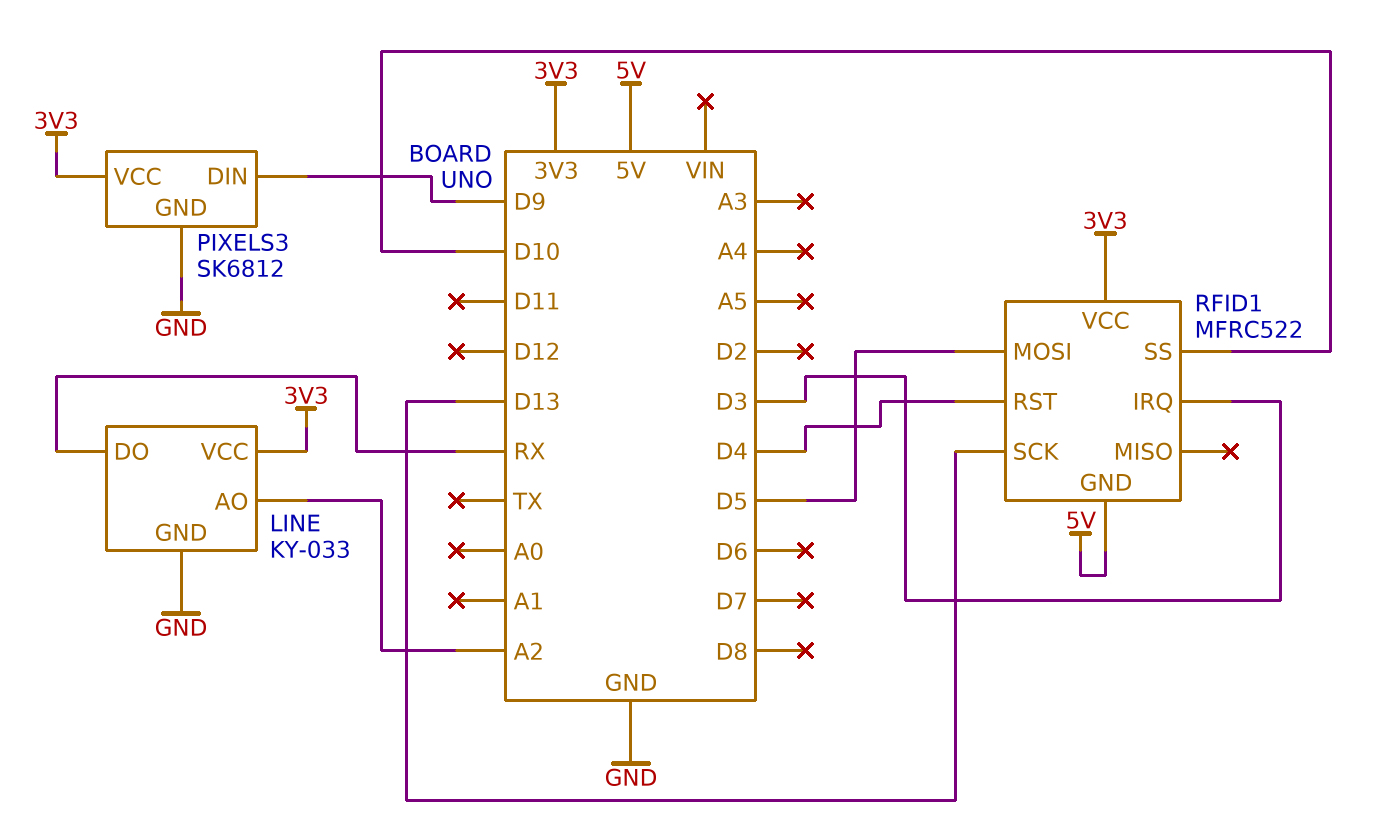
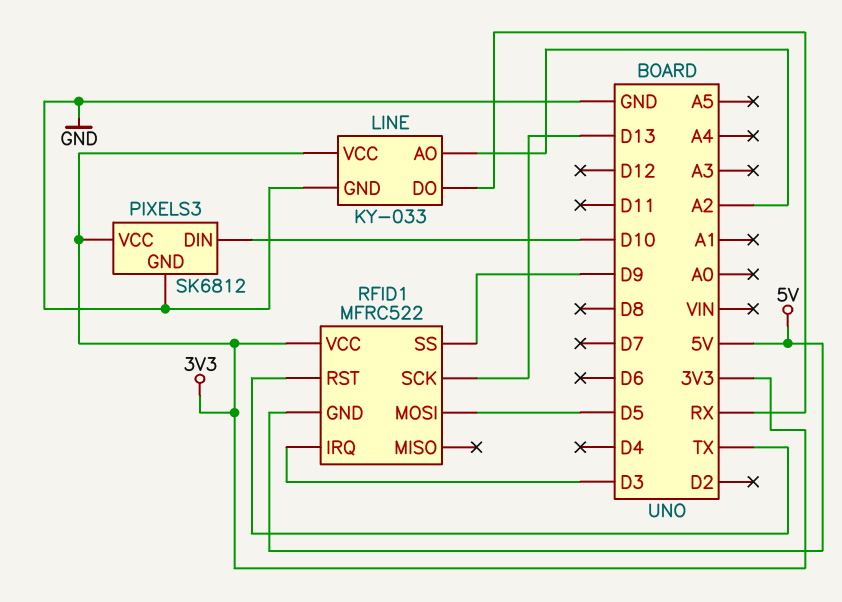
PIXELS3 pin DIN: D9 -> D10
RFID1 pin RST: D4 -> TX
RFID1 pin SS: D10 -> D9

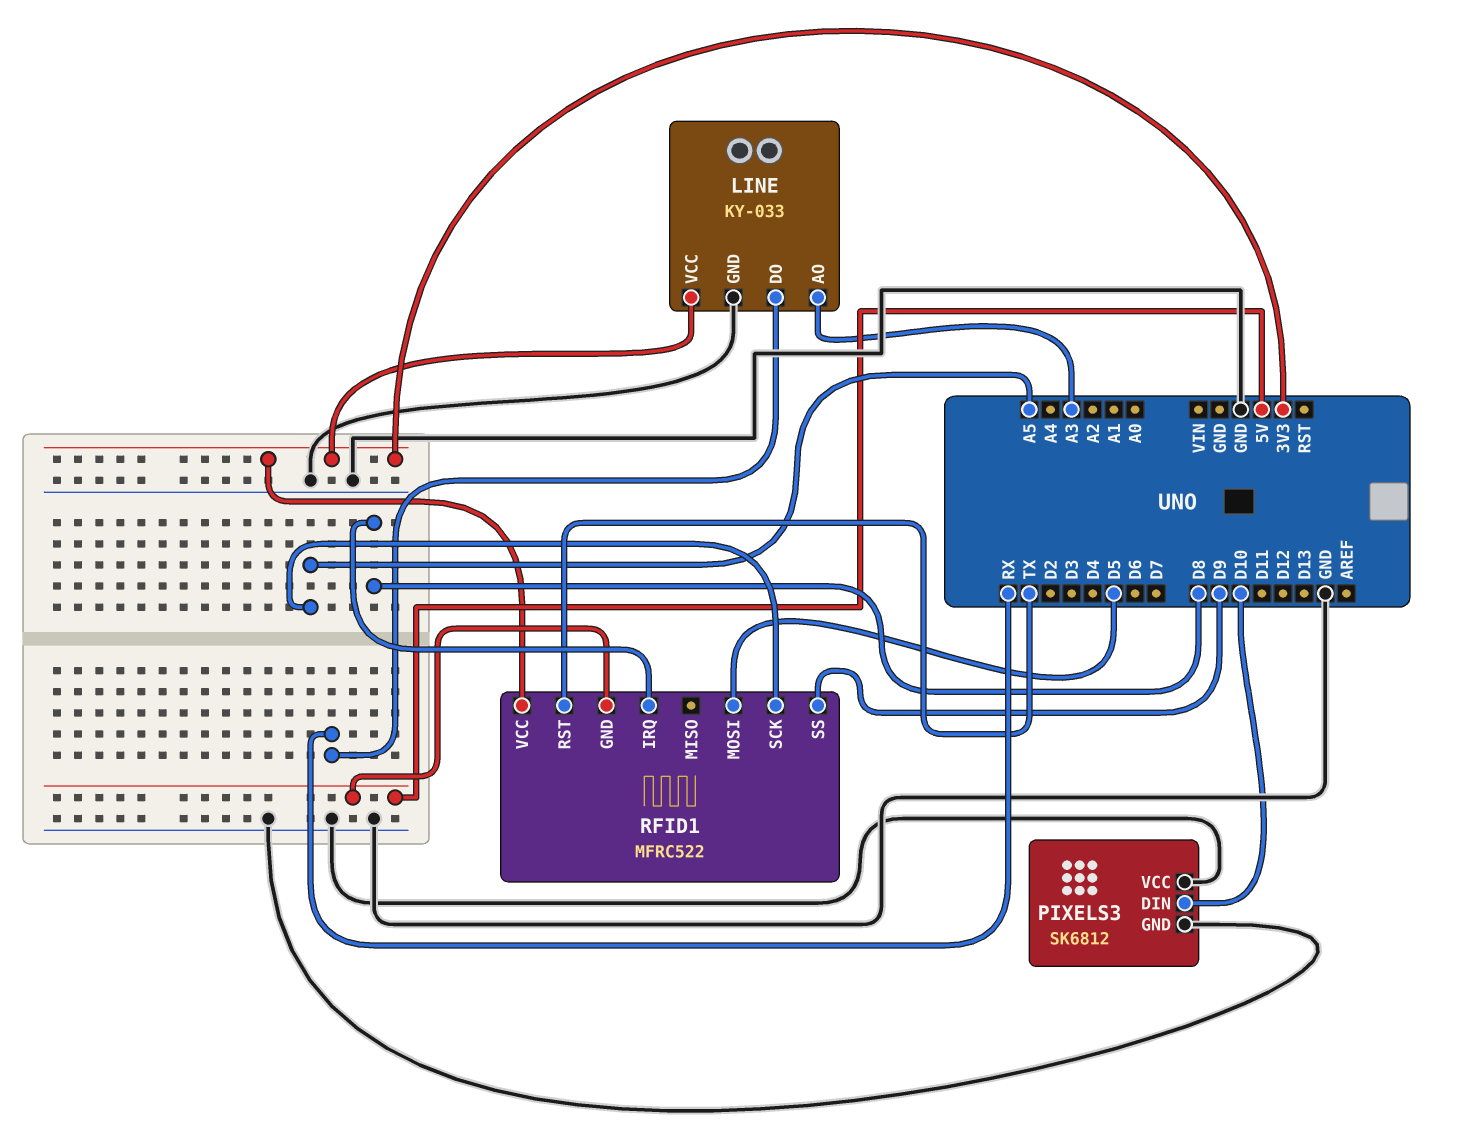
LINE pin AO: A2 -> A3
PIXELS3 pin VCC: 3V3 -> GND
RFID1 pin IRQ: D3 -> D8
RFID1 pin SCK: D13 -> A5

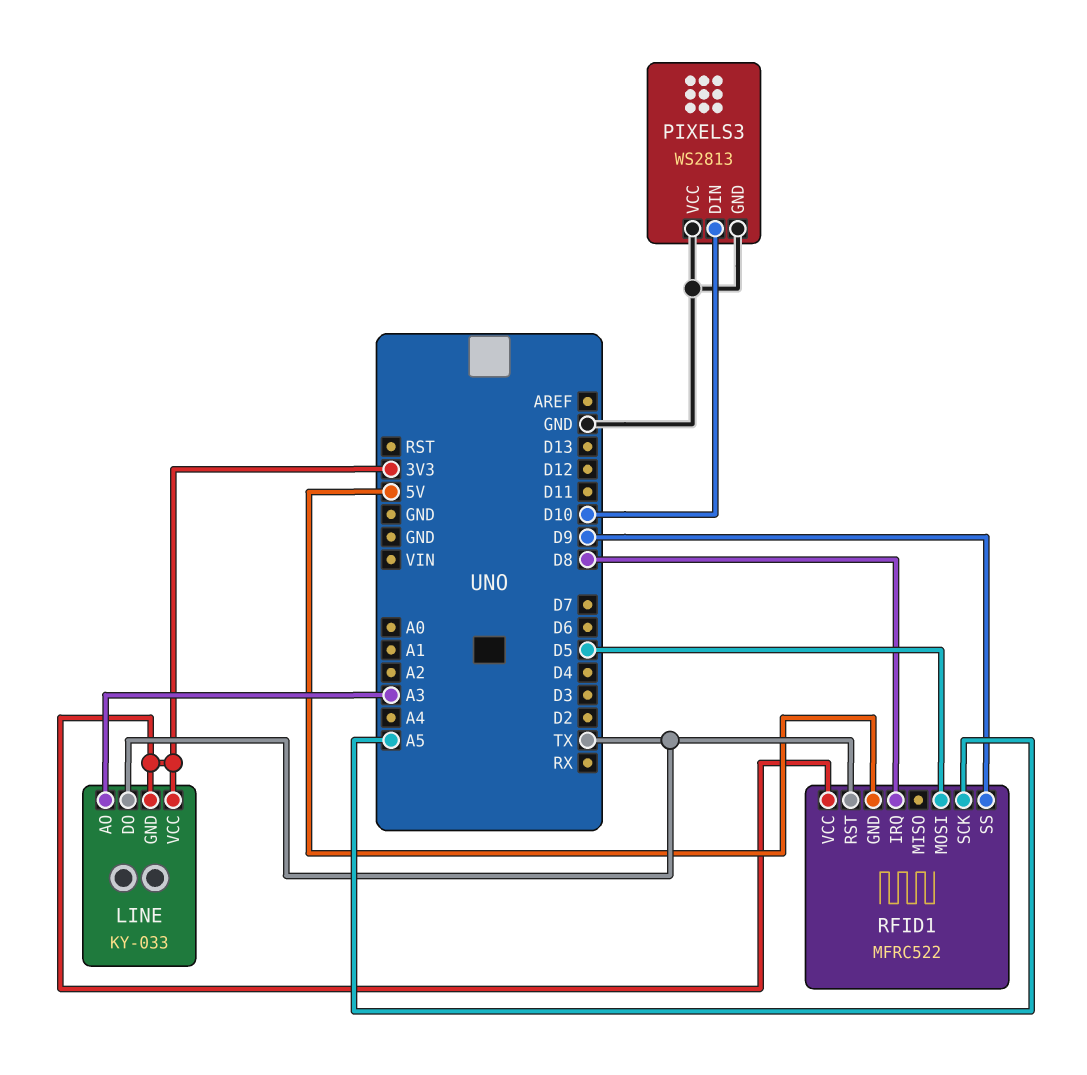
LINE pin DO: RX -> TX
LINE pin GND: GND -> 3V3
PIXELS3: SK6812 -> WS2813

